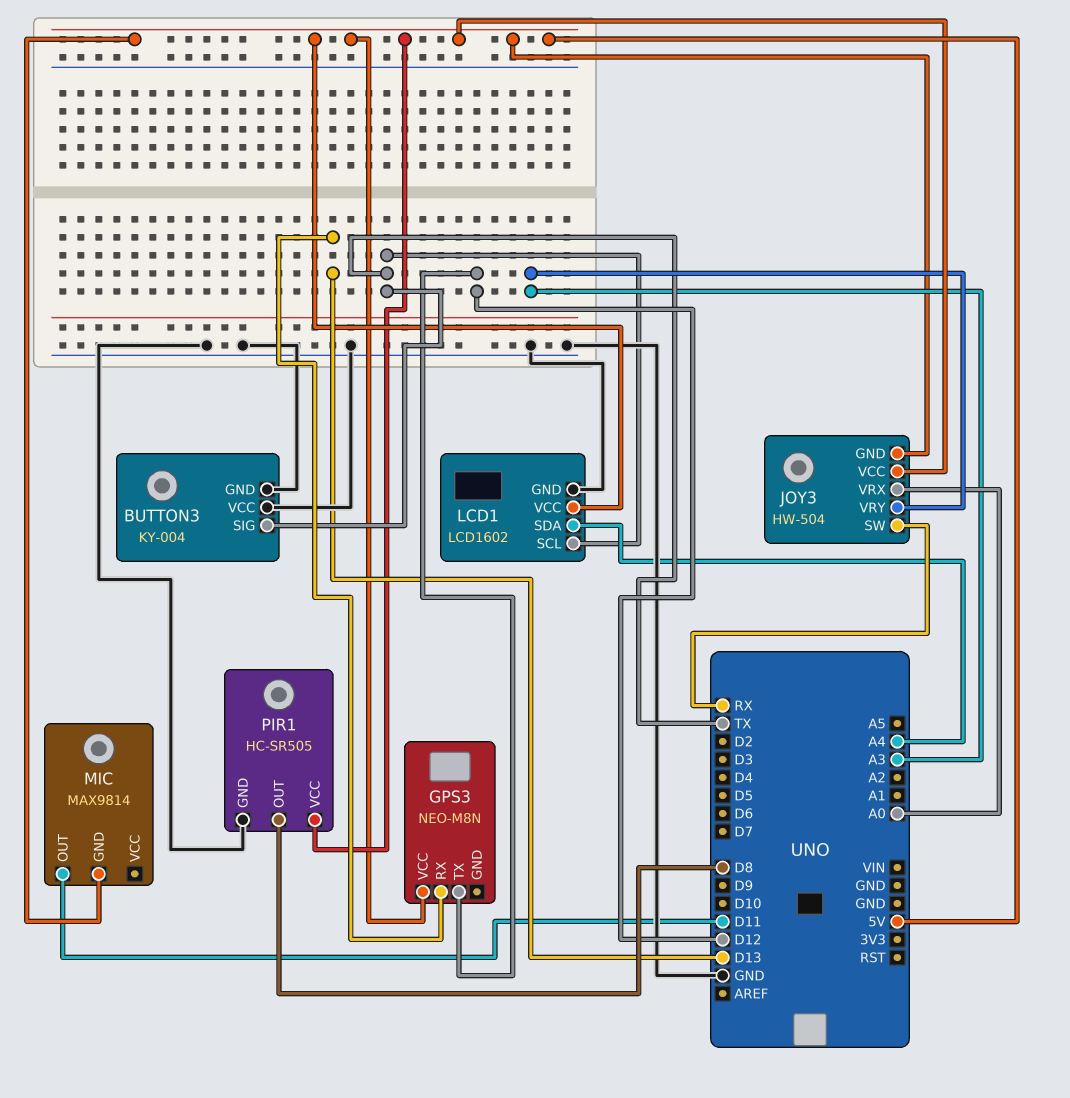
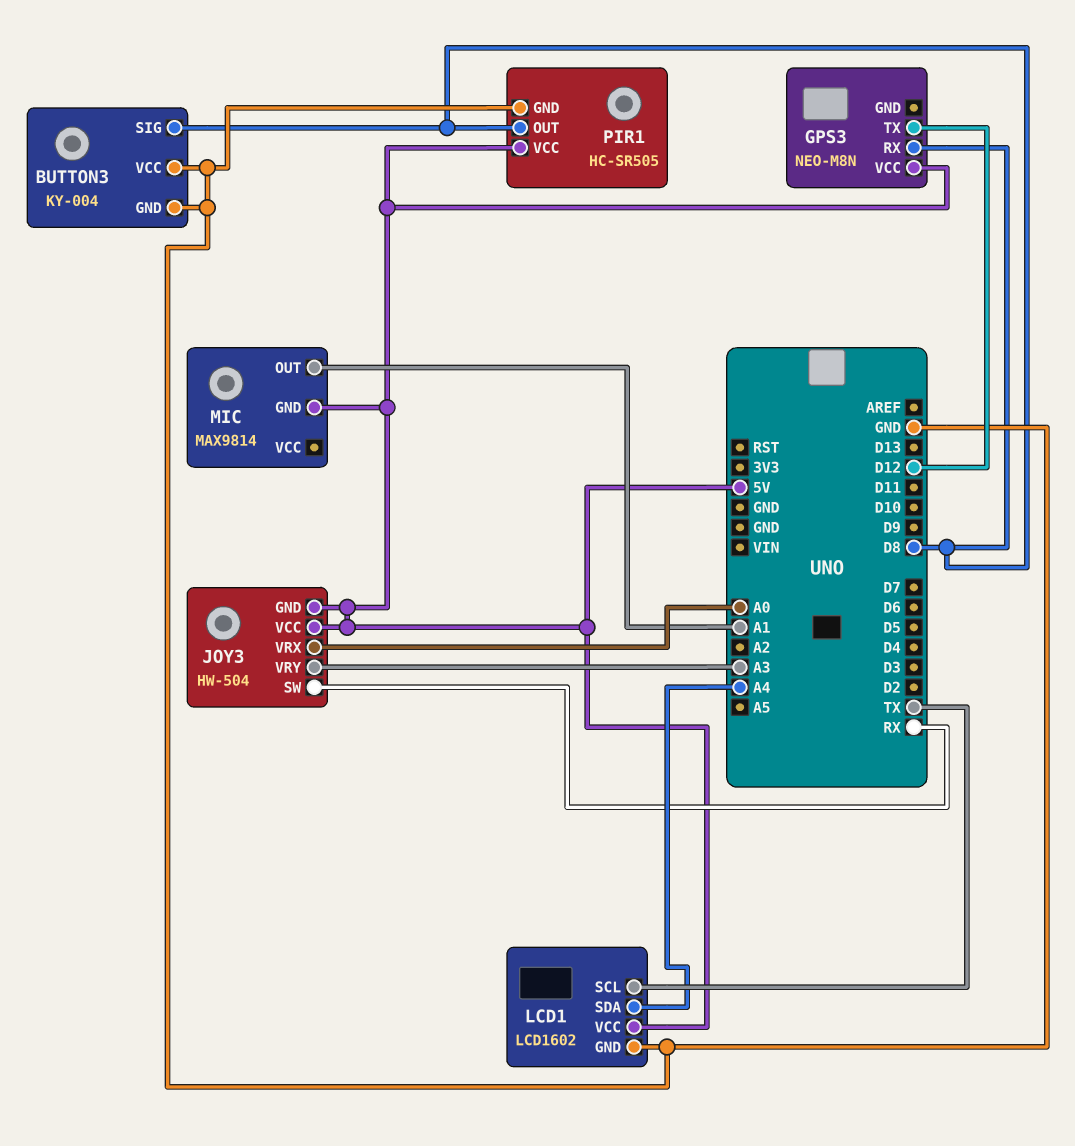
BUTTON3 pin SIG: TX -> D8
GPS3 pin RX: D13 -> D8
MIC pin OUT: D11 -> A1

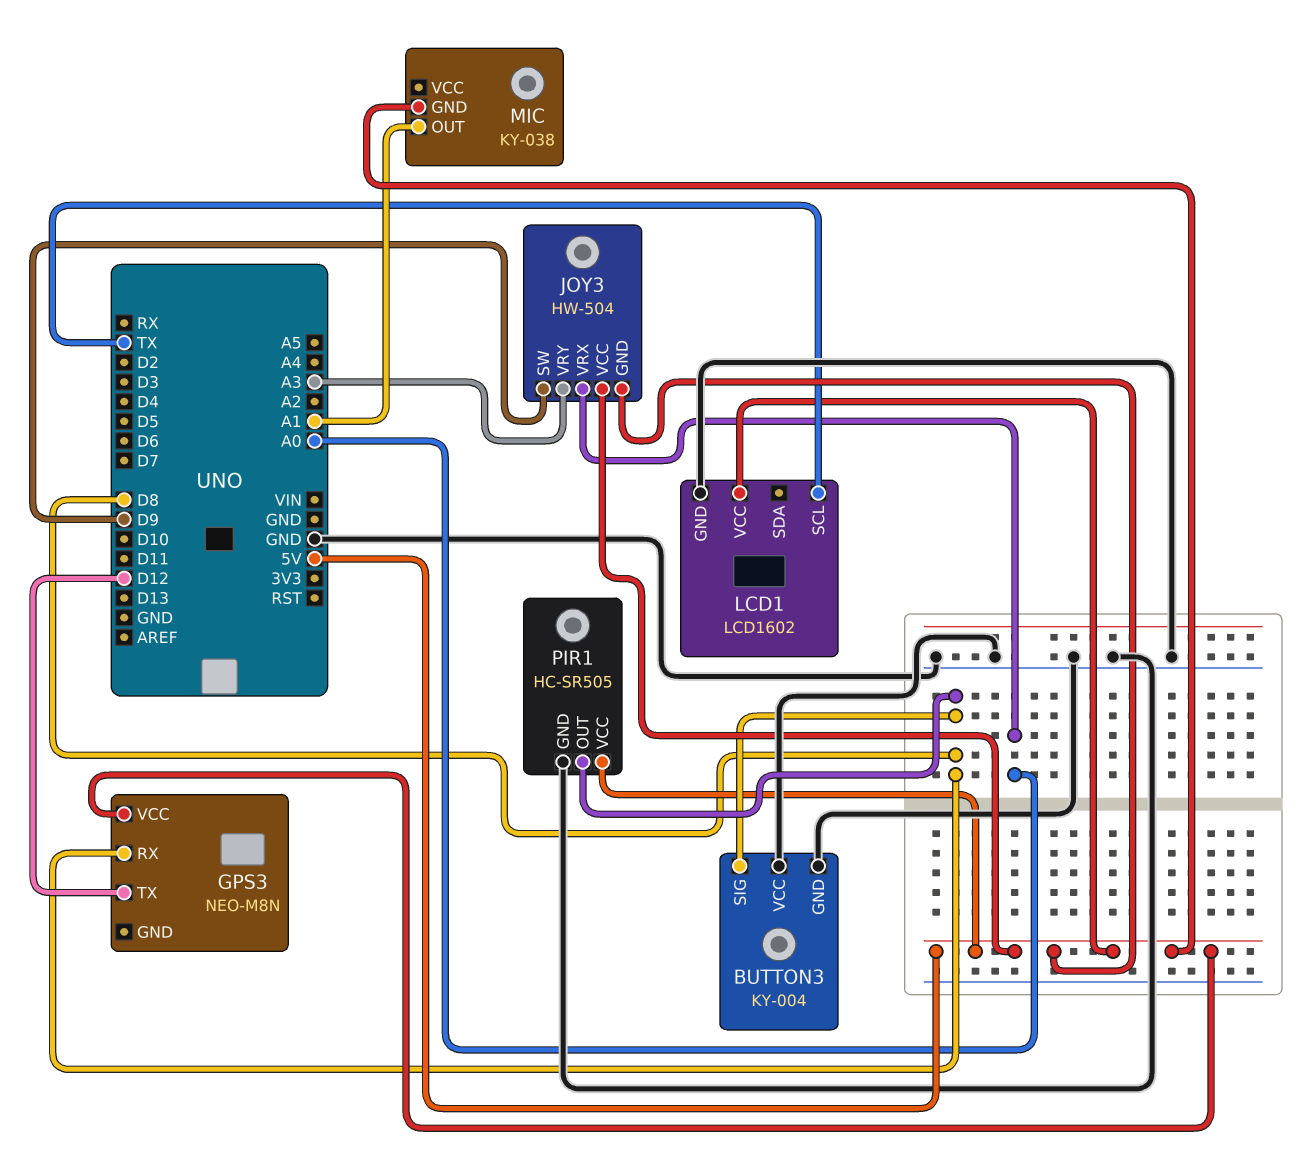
JOY3 pin SW: RX -> D9
LCD1 pin SDA: A4 -> none
MIC: MAX9814 -> KY-038

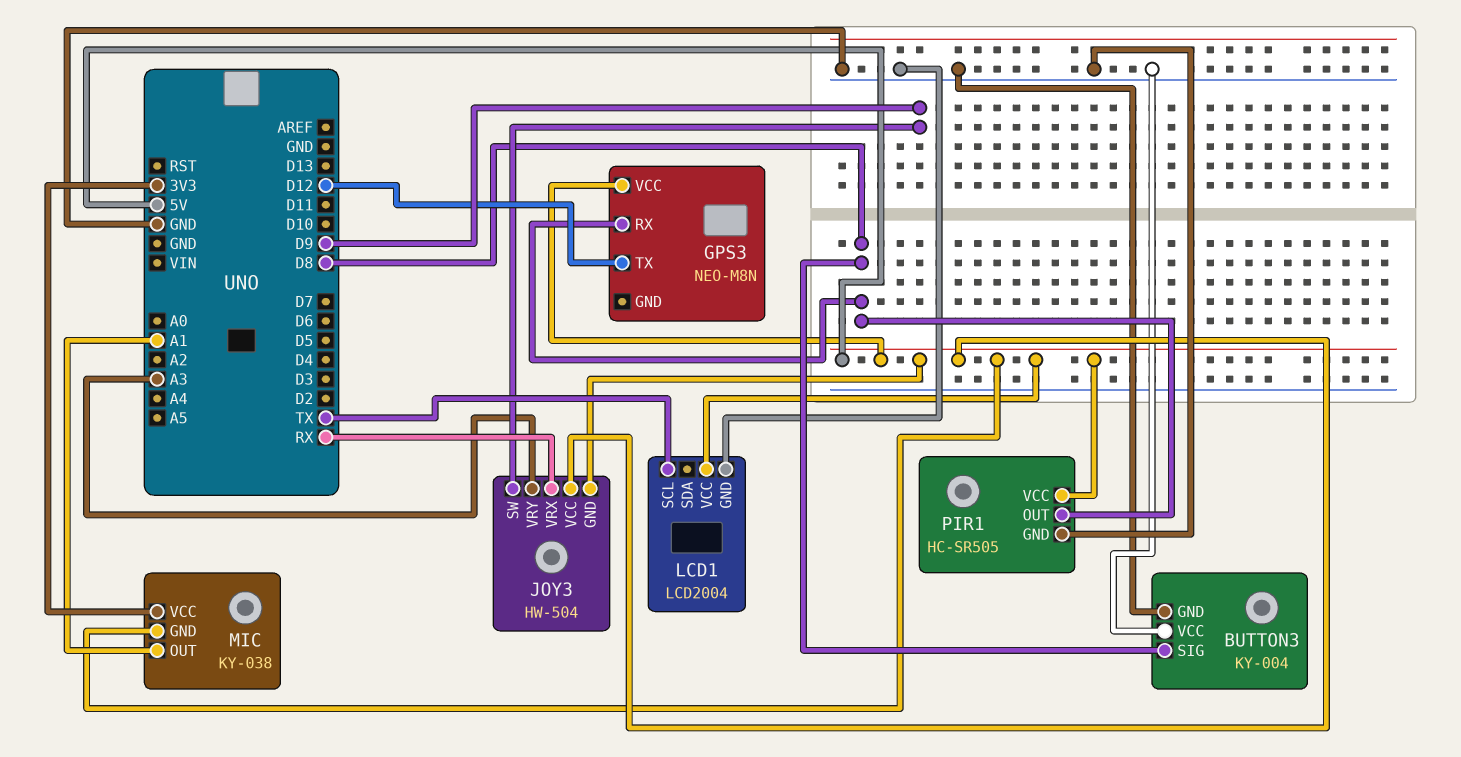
JOY3 pin VRX: A0 -> RX
LCD1: LCD1602 -> LCD2004
MIC pin VCC: none -> 3V3

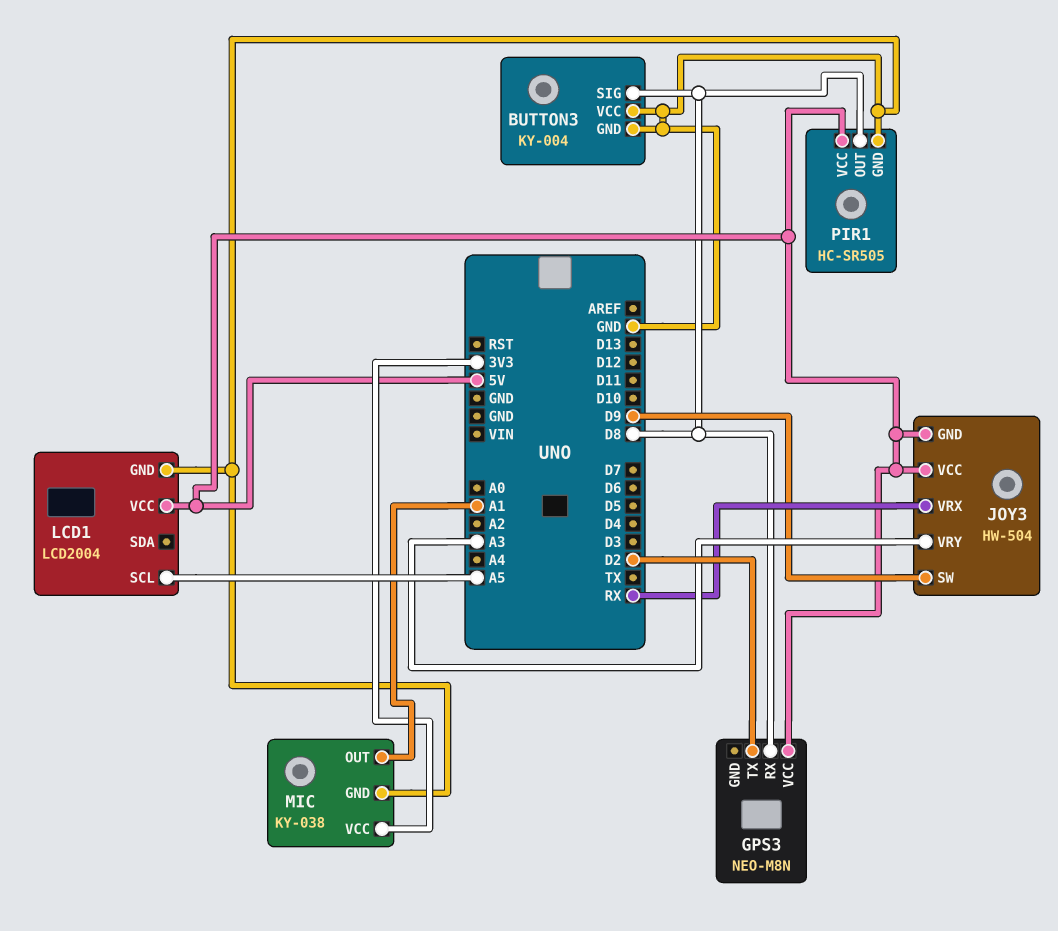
GPS3 pin TX: D12 -> D2
LCD1 pin SCL: TX -> A5
MIC pin GND: 5V -> GND

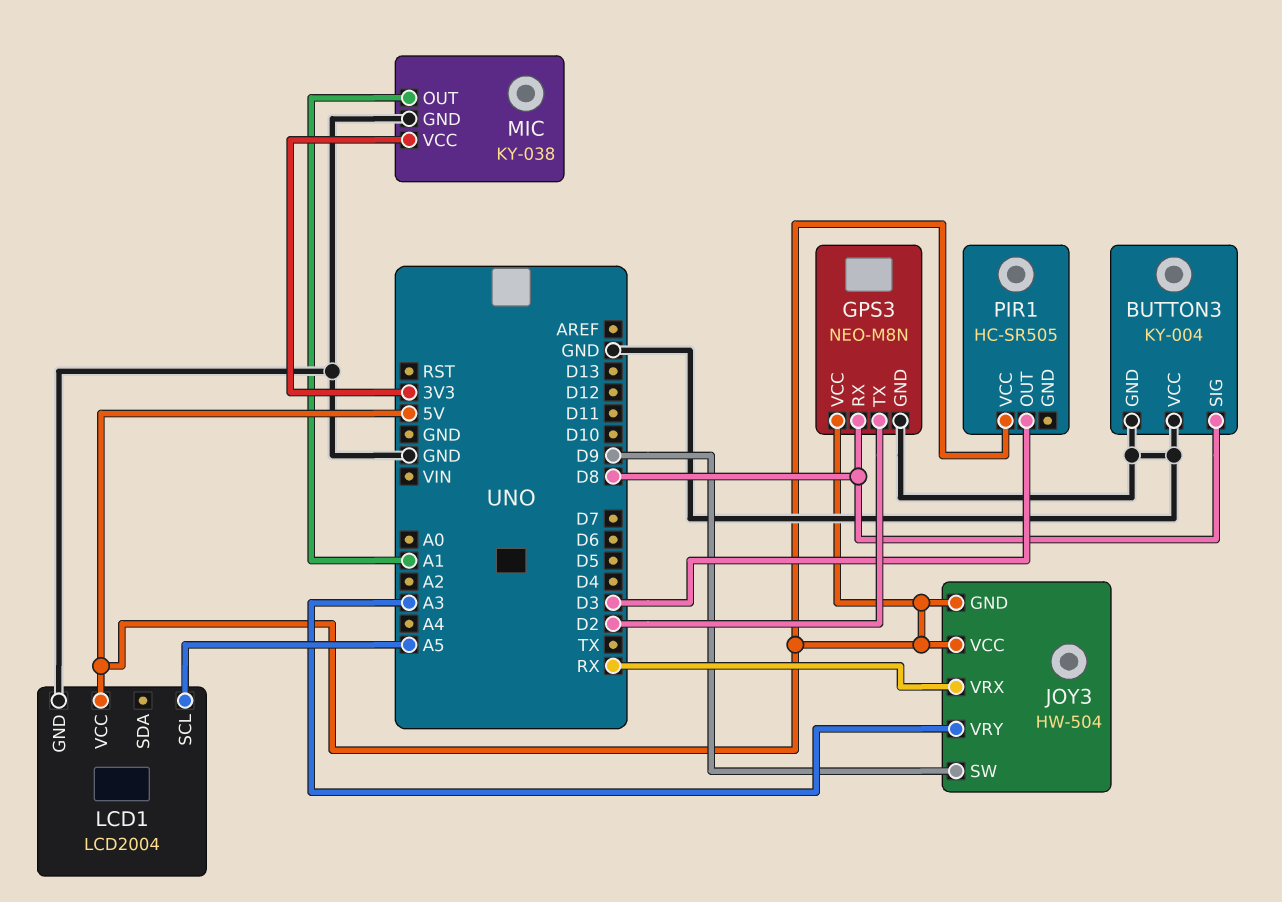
GPS3 pin GND: none -> GND
PIR1 pin GND: GND -> none
PIR1 pin OUT: D8 -> D3

